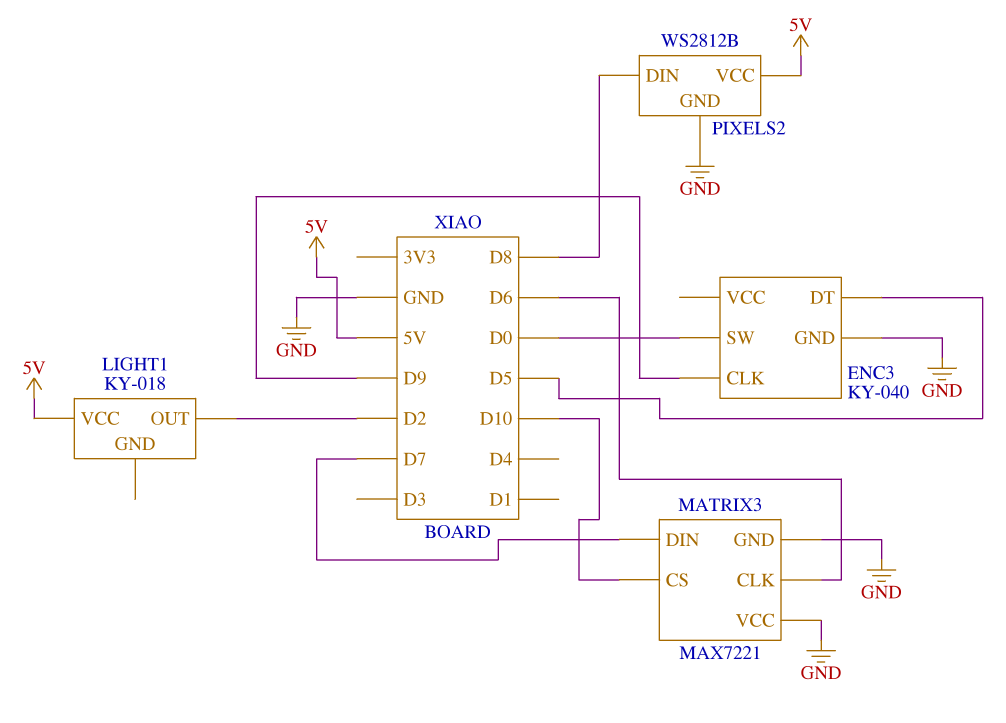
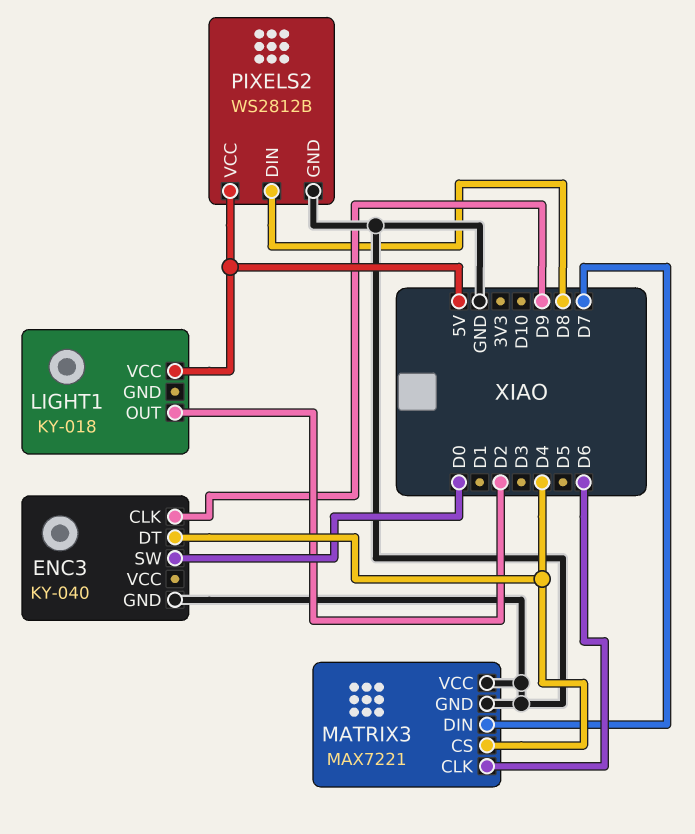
ENC3 pin DT: D5 -> D4
MATRIX3 pin CS: D10 -> D4

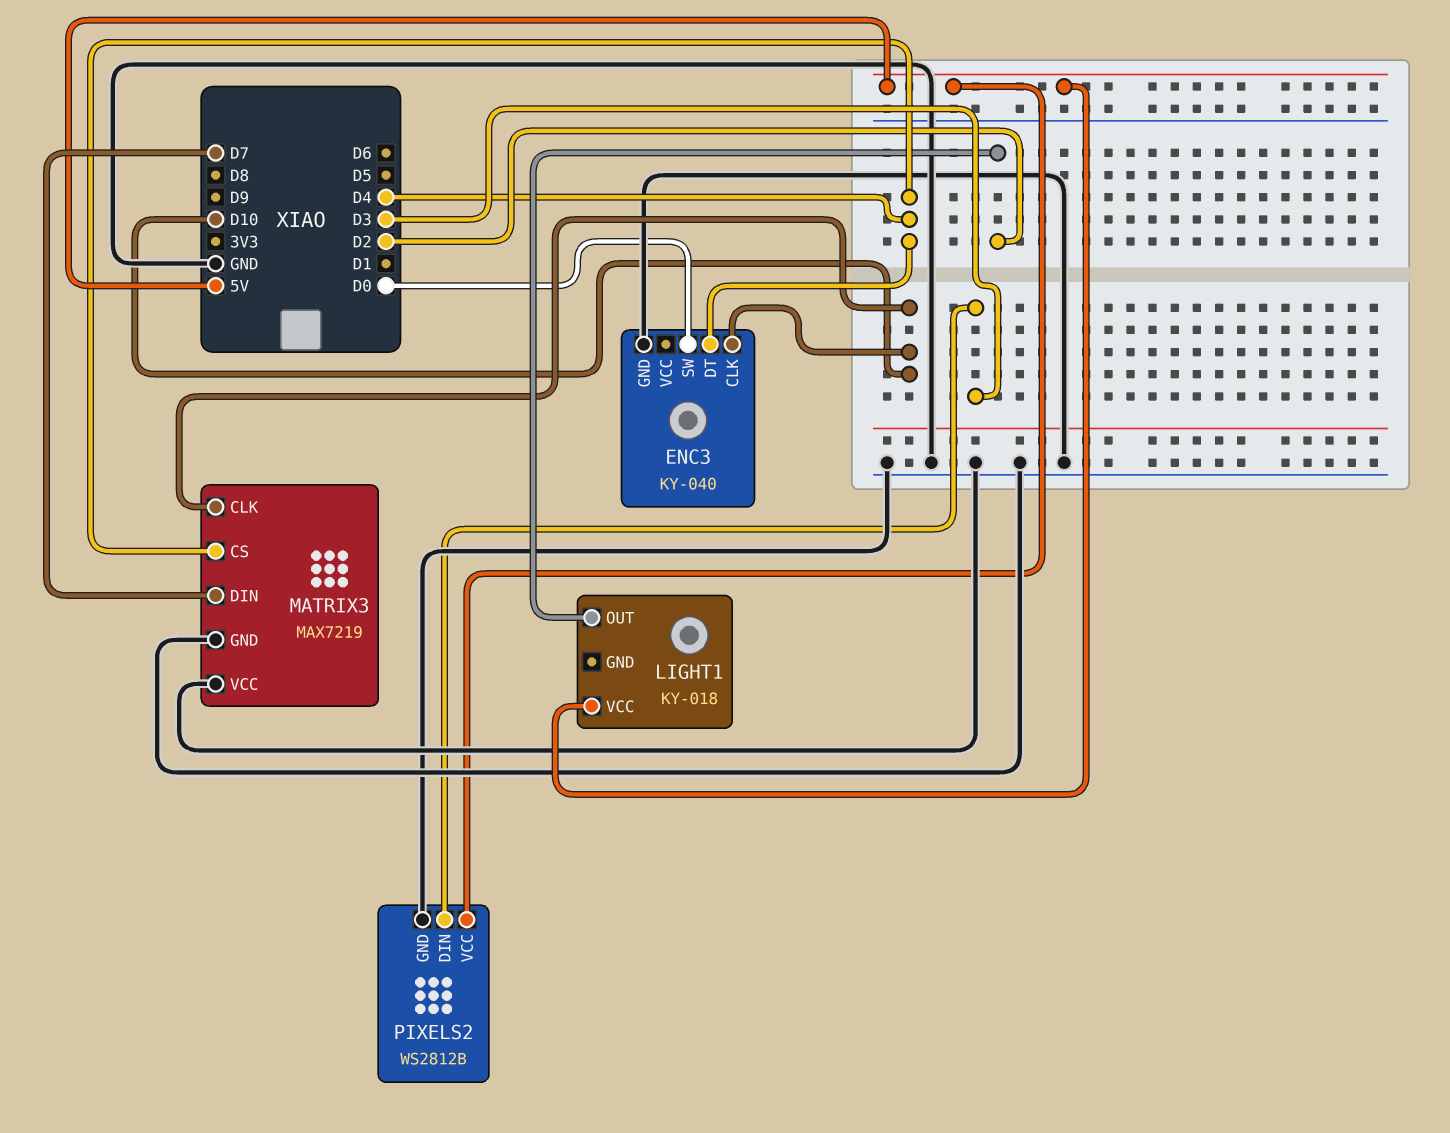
ENC3 pin CLK: D9 -> D10
MATRIX3: MAX7221 -> MAX7219
MATRIX3 pin CLK: D6 -> D10
PIXELS2 pin DIN: D8 -> D3

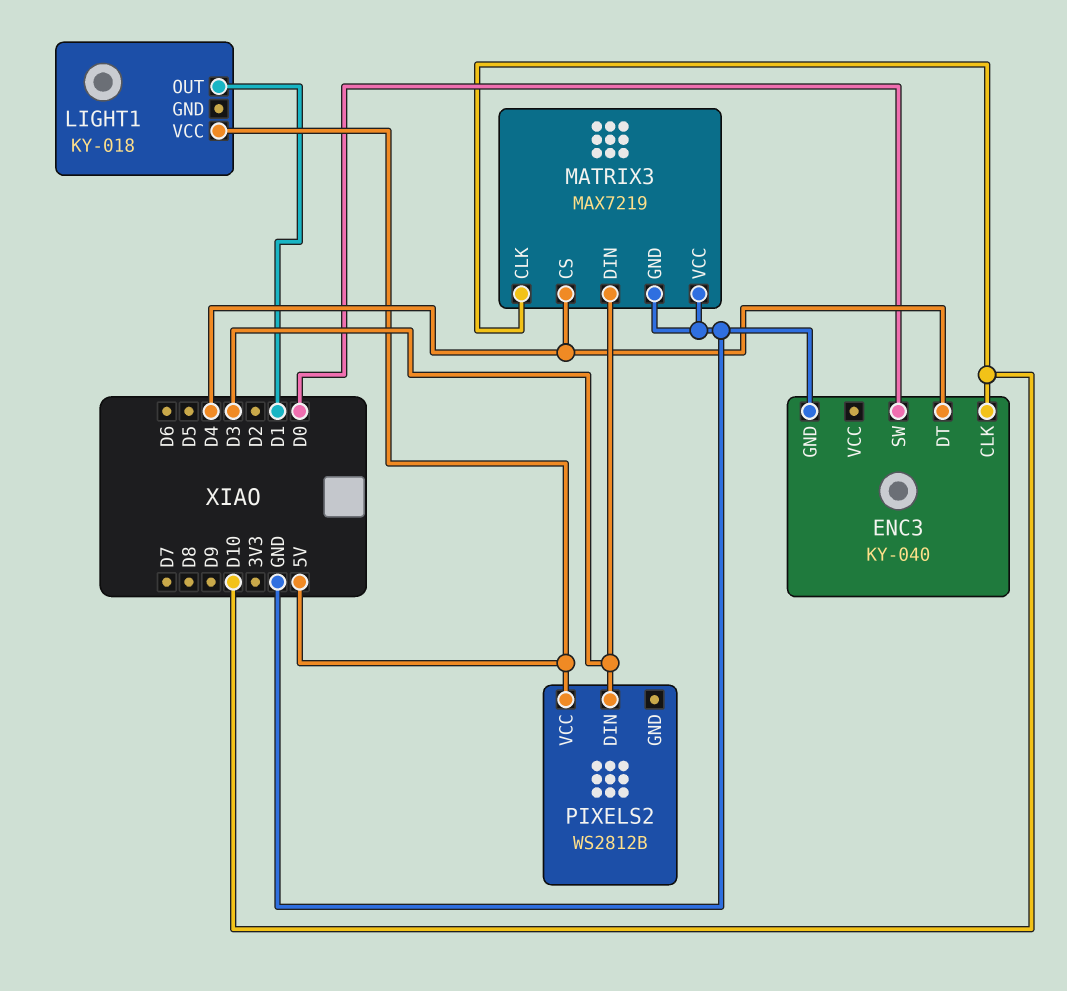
LIGHT1 pin OUT: D2 -> D1
MATRIX3 pin DIN: D7 -> D3
PIXELS2 pin GND: GND -> none

